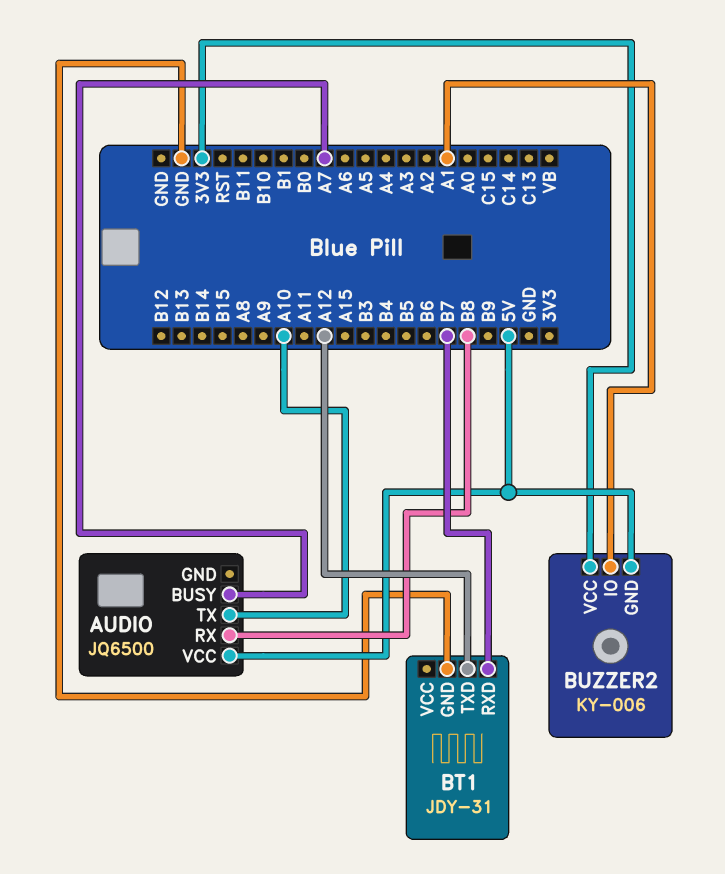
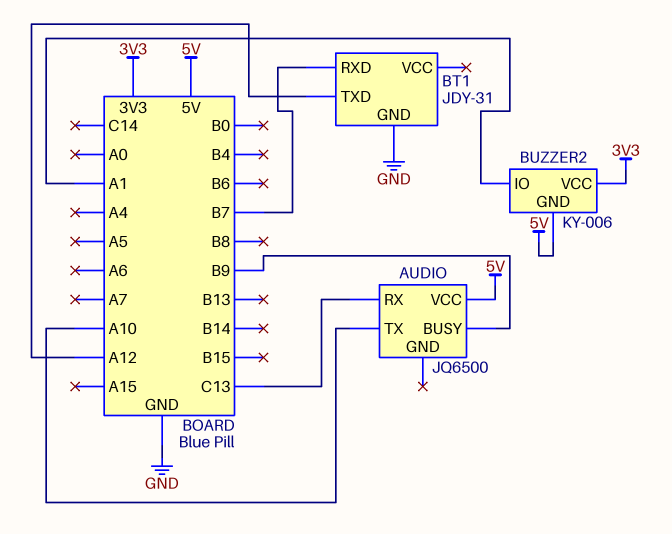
AUDIO pin BUSY: A7 -> B9
AUDIO pin RX: B8 -> C13

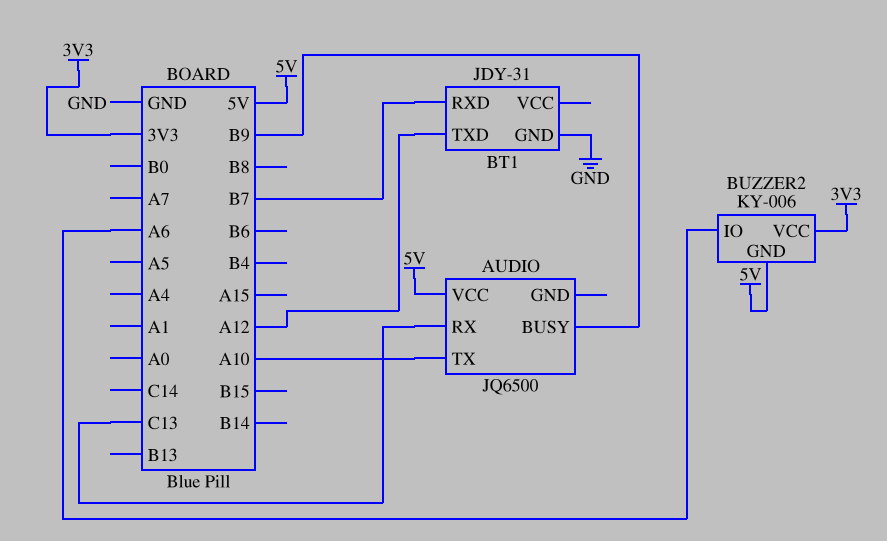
BUZZER2 pin IO: A1 -> A6

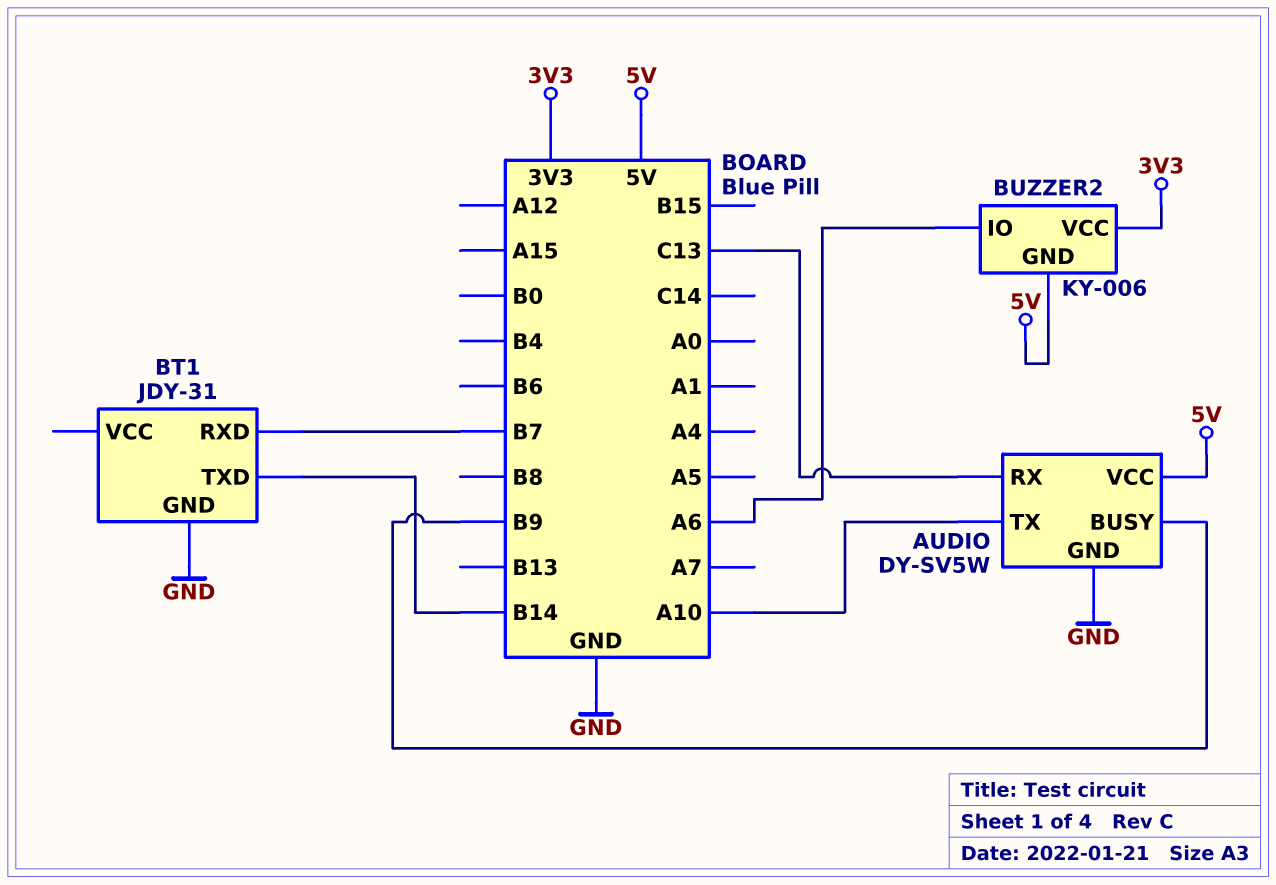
AUDIO: JQ6500 -> DY-SV5W
AUDIO pin GND: none -> GND
BT1 pin TXD: A12 -> B14

